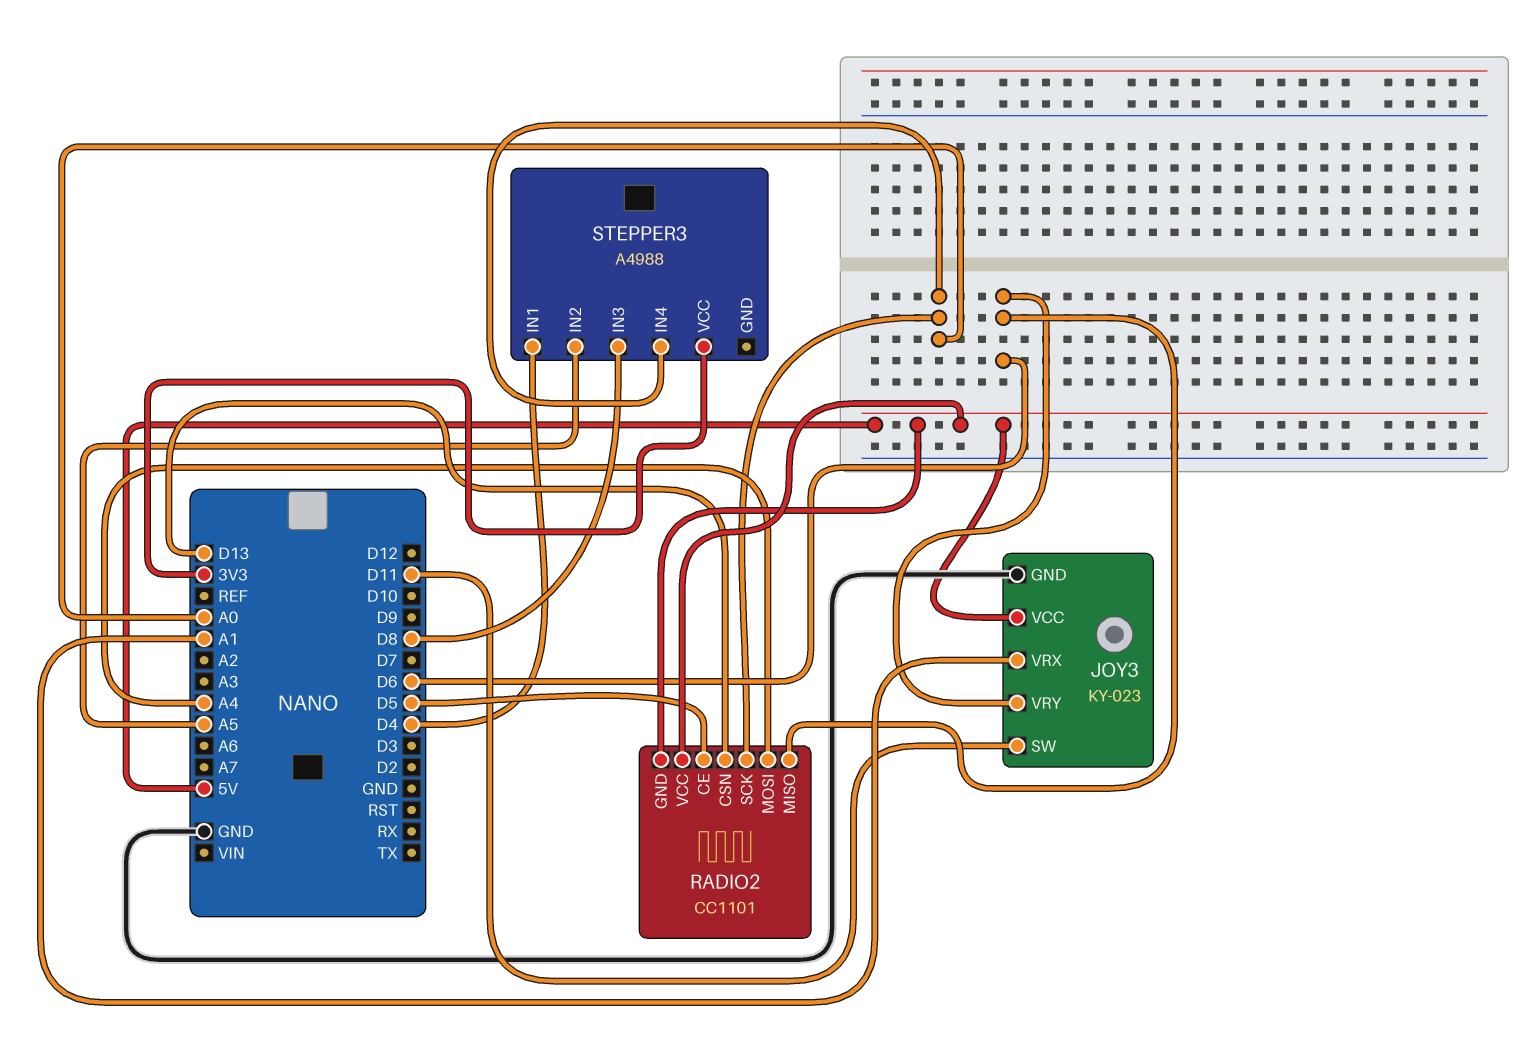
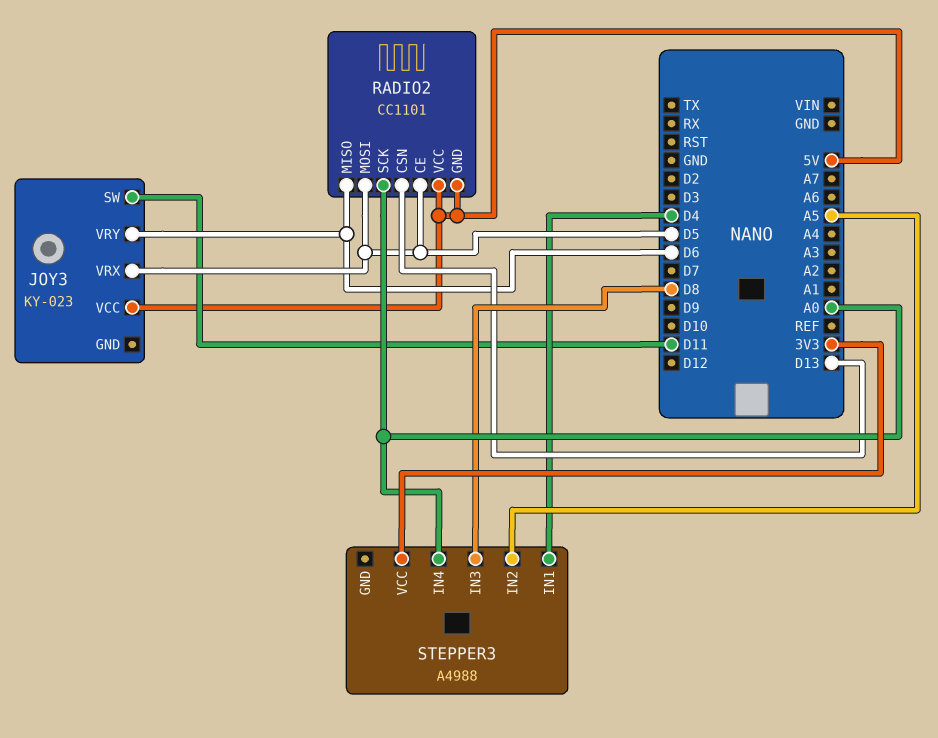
JOY3 pin GND: GND -> none
JOY3 pin VRX: A1 -> D5
RADIO2 pin MOSI: A4 -> D5

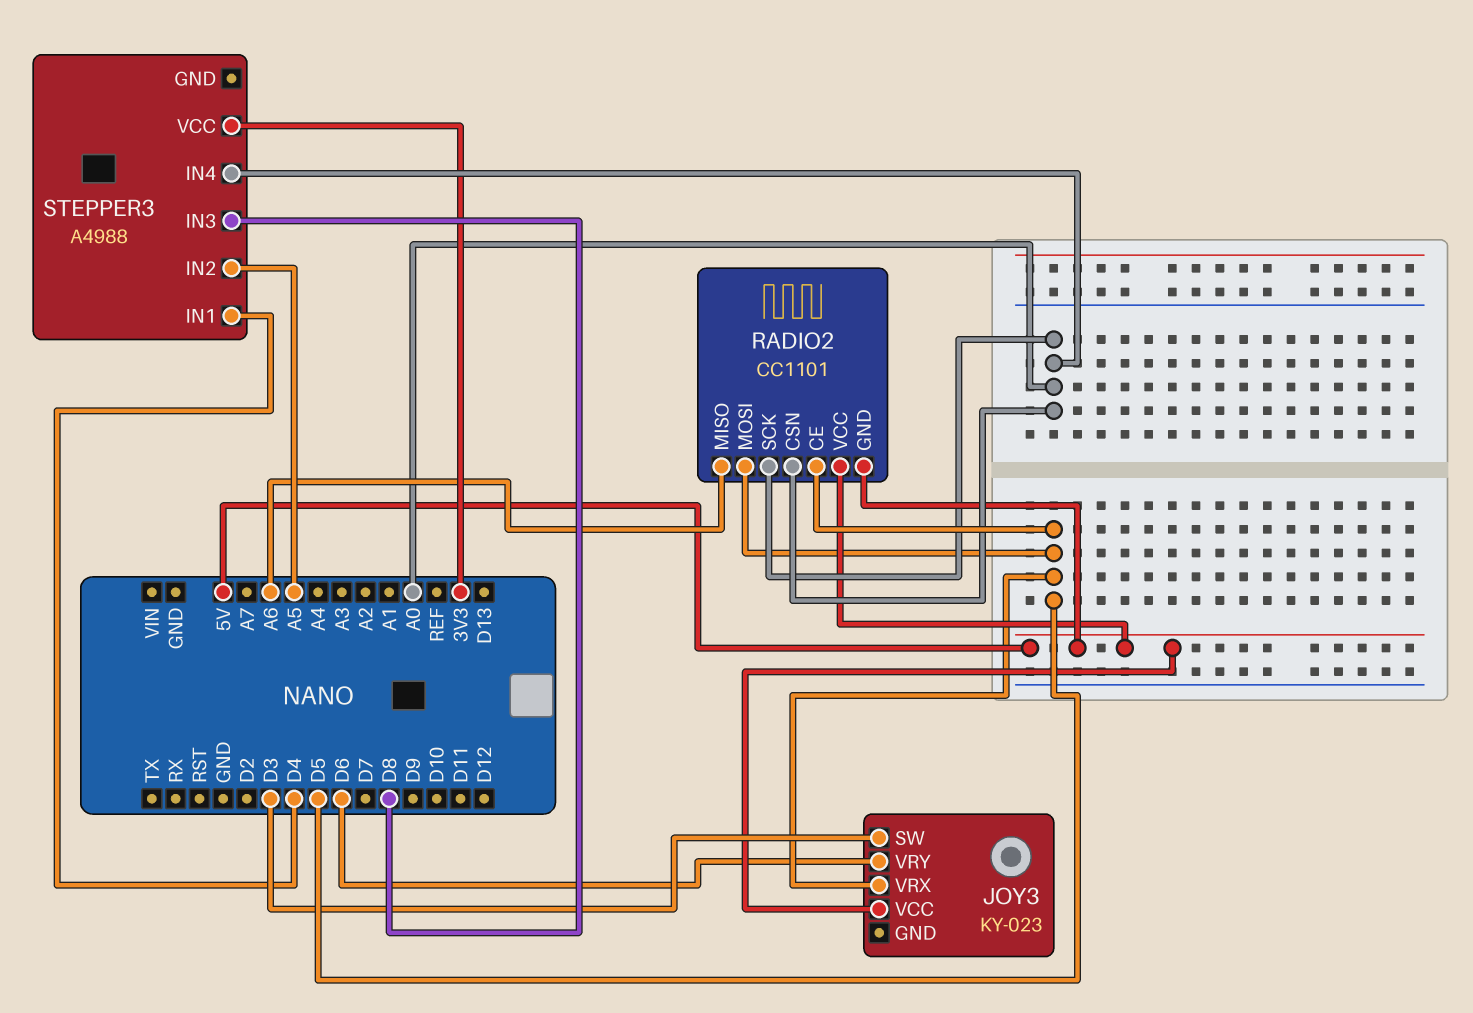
JOY3 pin SW: D11 -> D3
RADIO2 pin CSN: D13 -> A0
RADIO2 pin MISO: D6 -> A6

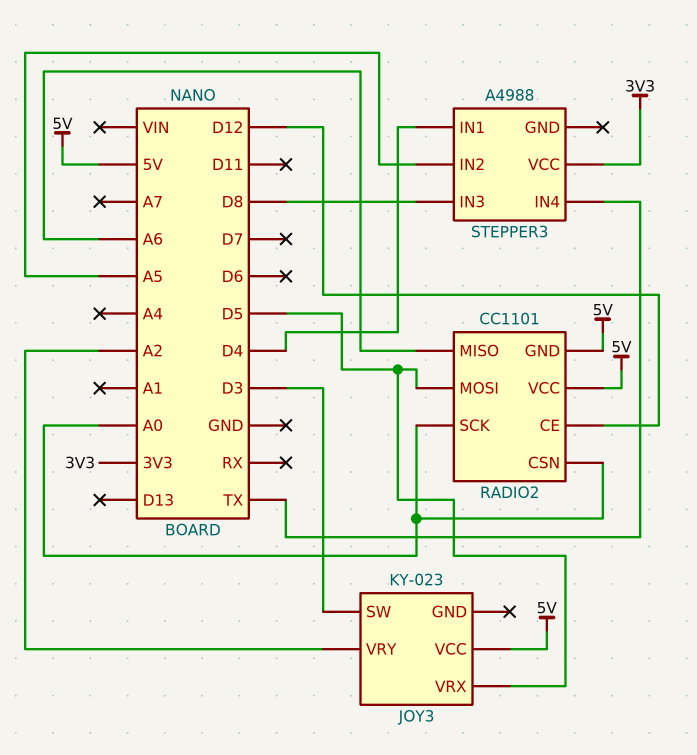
JOY3 pin VRY: D6 -> A2
RADIO2 pin CE: D5 -> D12
STEPPER3 pin IN4: A0 -> TX

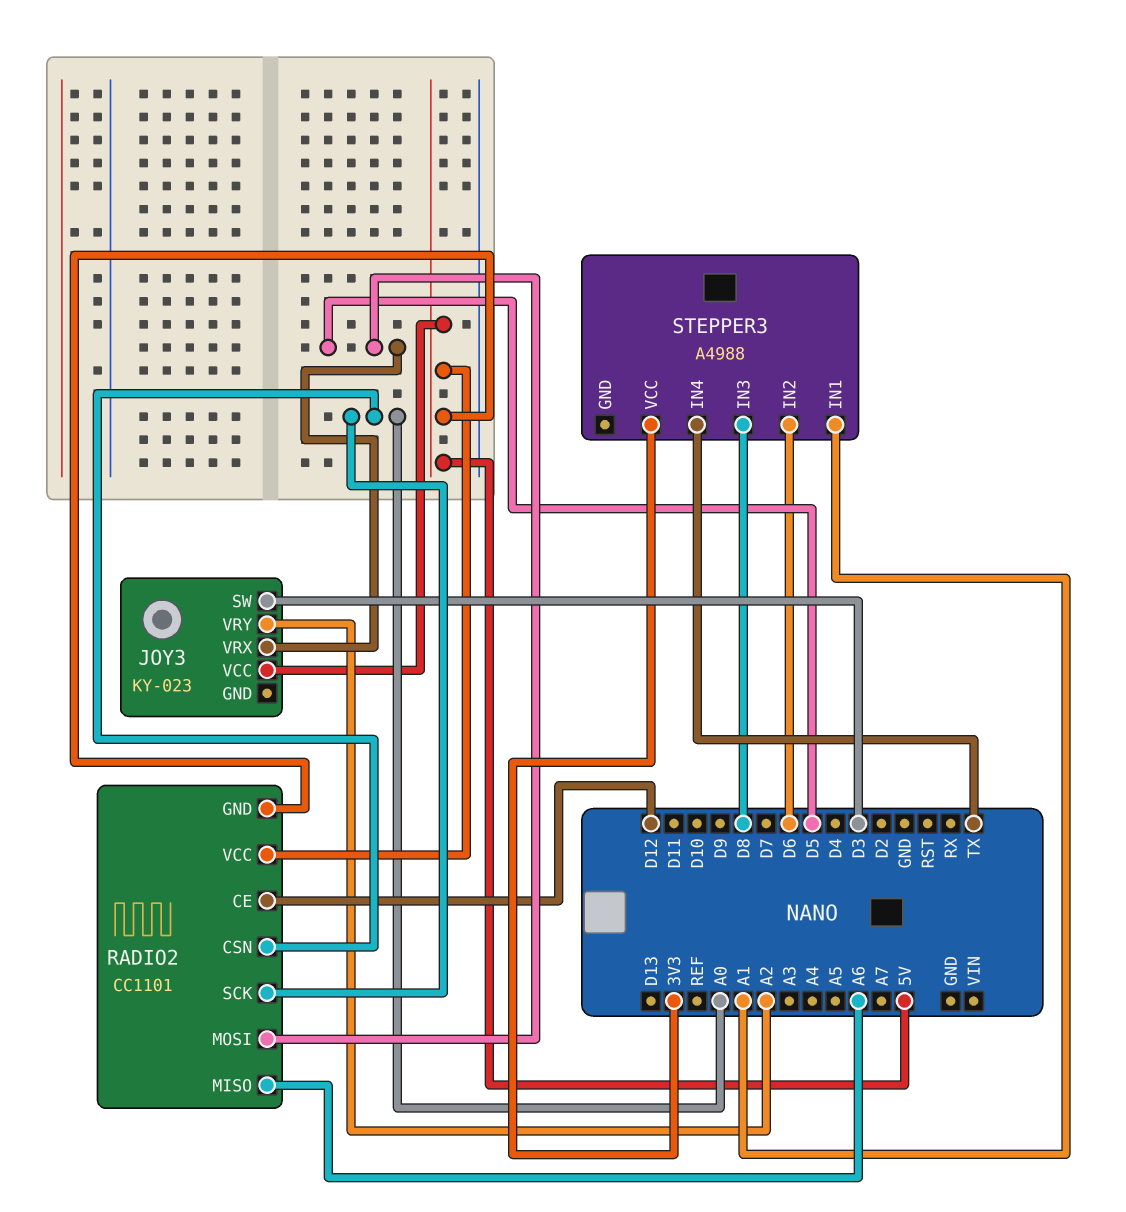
STEPPER3 pin IN1: D4 -> A1
STEPPER3 pin IN2: A5 -> D6

